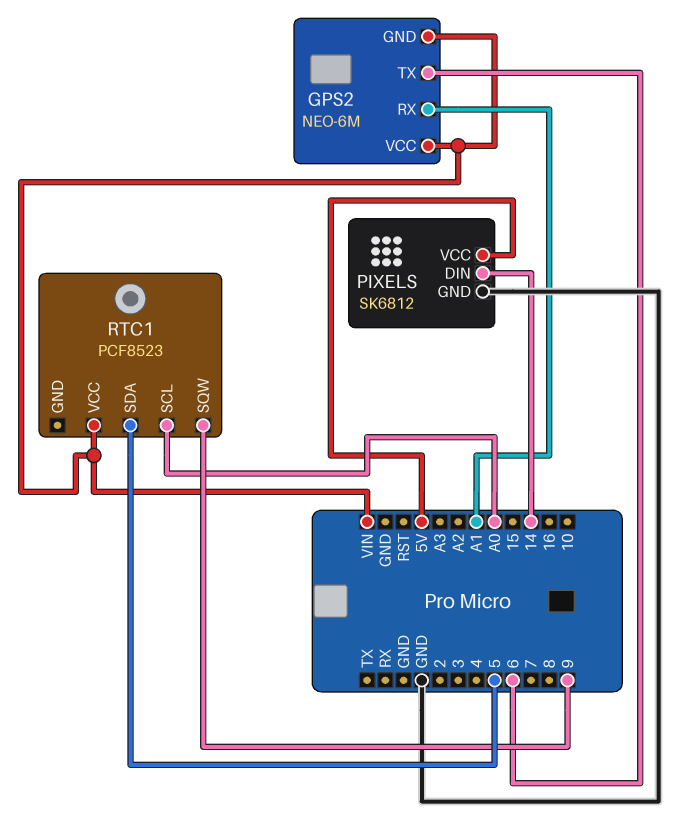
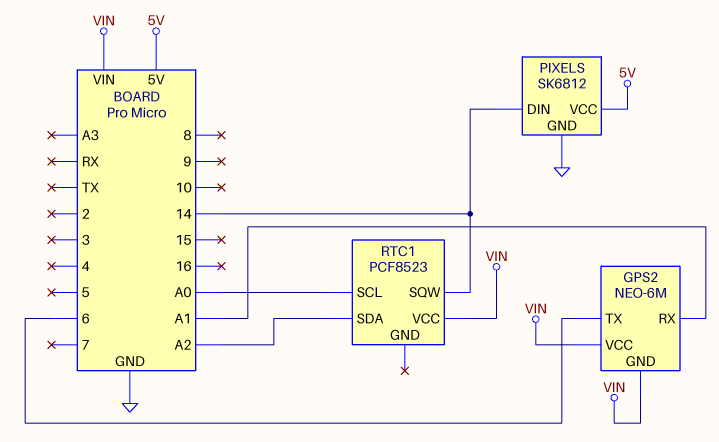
RTC1 pin SDA: 5 -> A2
RTC1 pin SQW: 9 -> 14

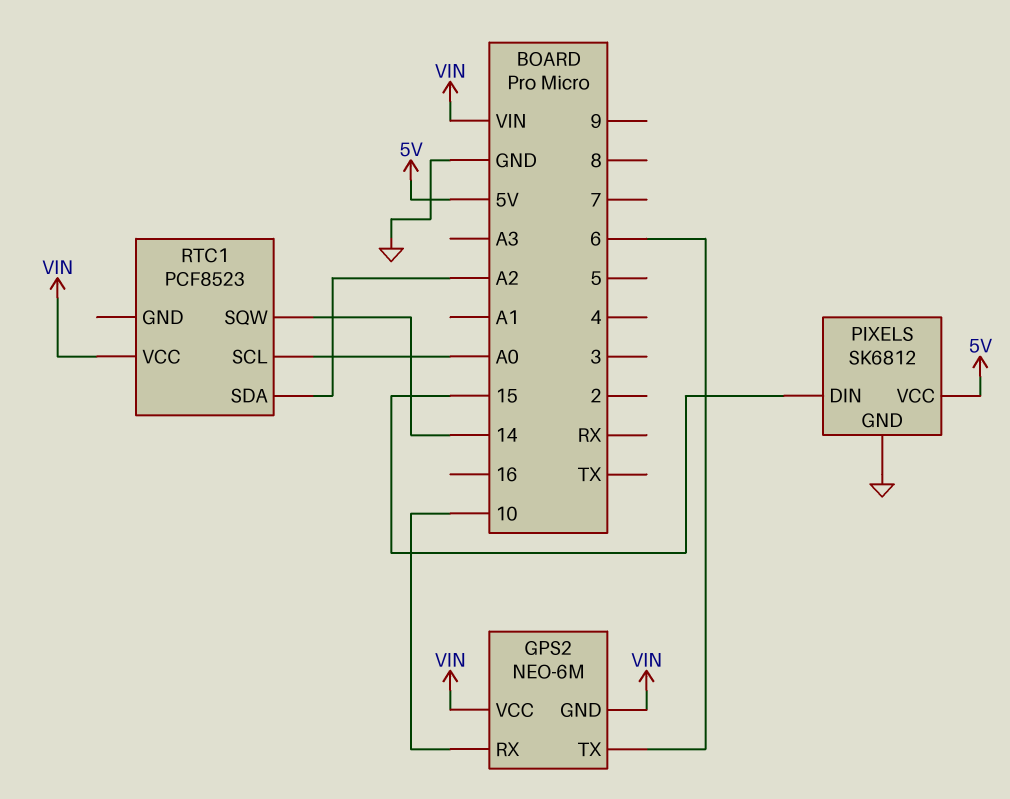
GPS2 pin RX: A1 -> 10
PIXELS pin DIN: 14 -> 15

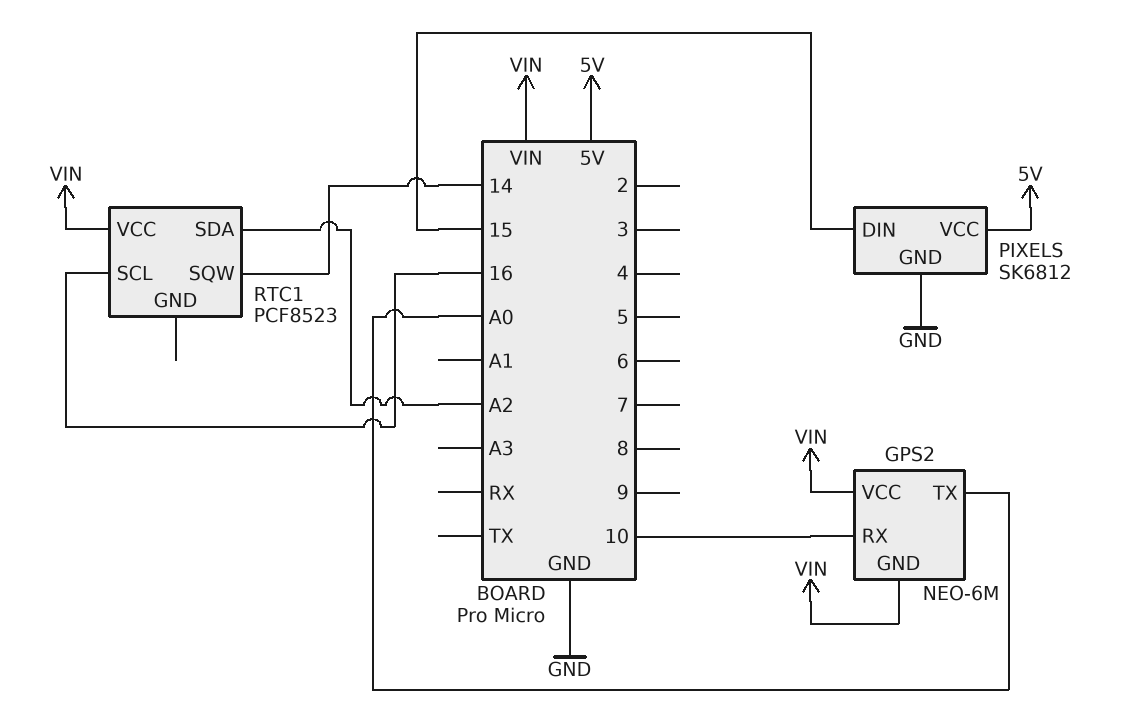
GPS2 pin TX: 6 -> A0
RTC1 pin SCL: A0 -> 16

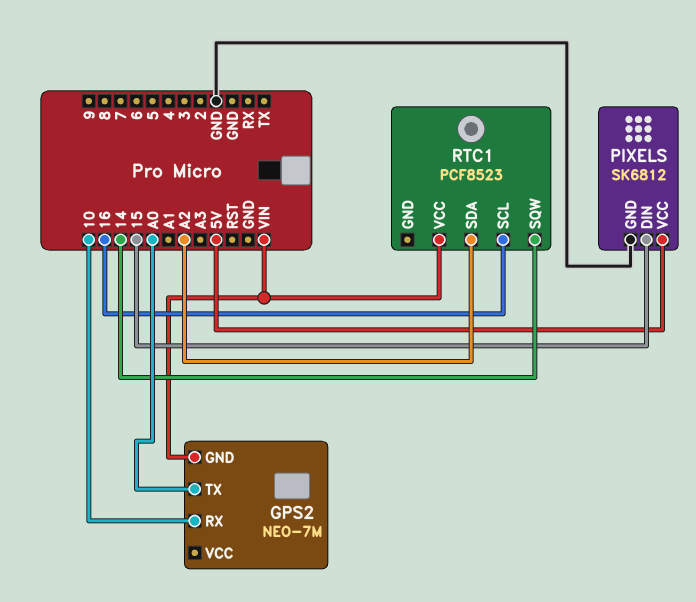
GPS2: NEO-6M -> NEO-7M
GPS2 pin VCC: VIN -> none

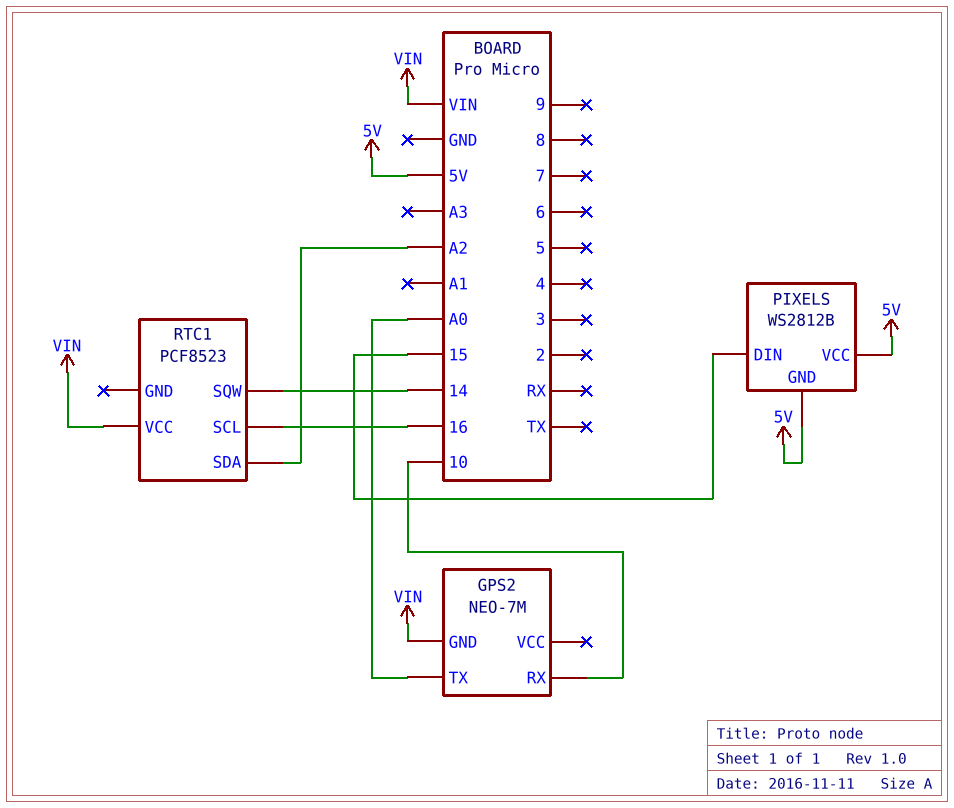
PIXELS: SK6812 -> WS2812B
PIXELS pin GND: GND -> 5V

